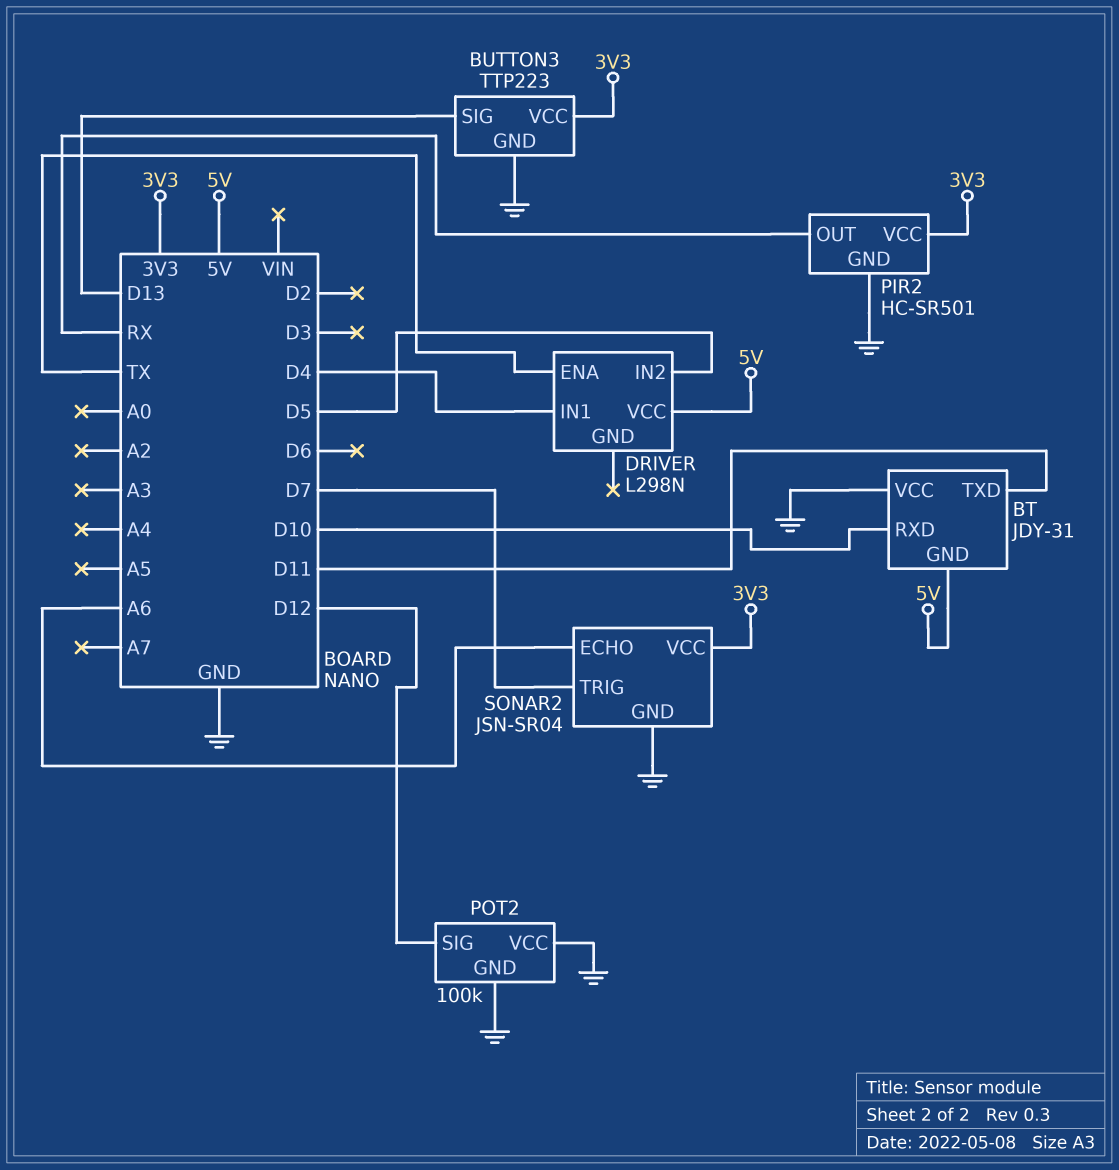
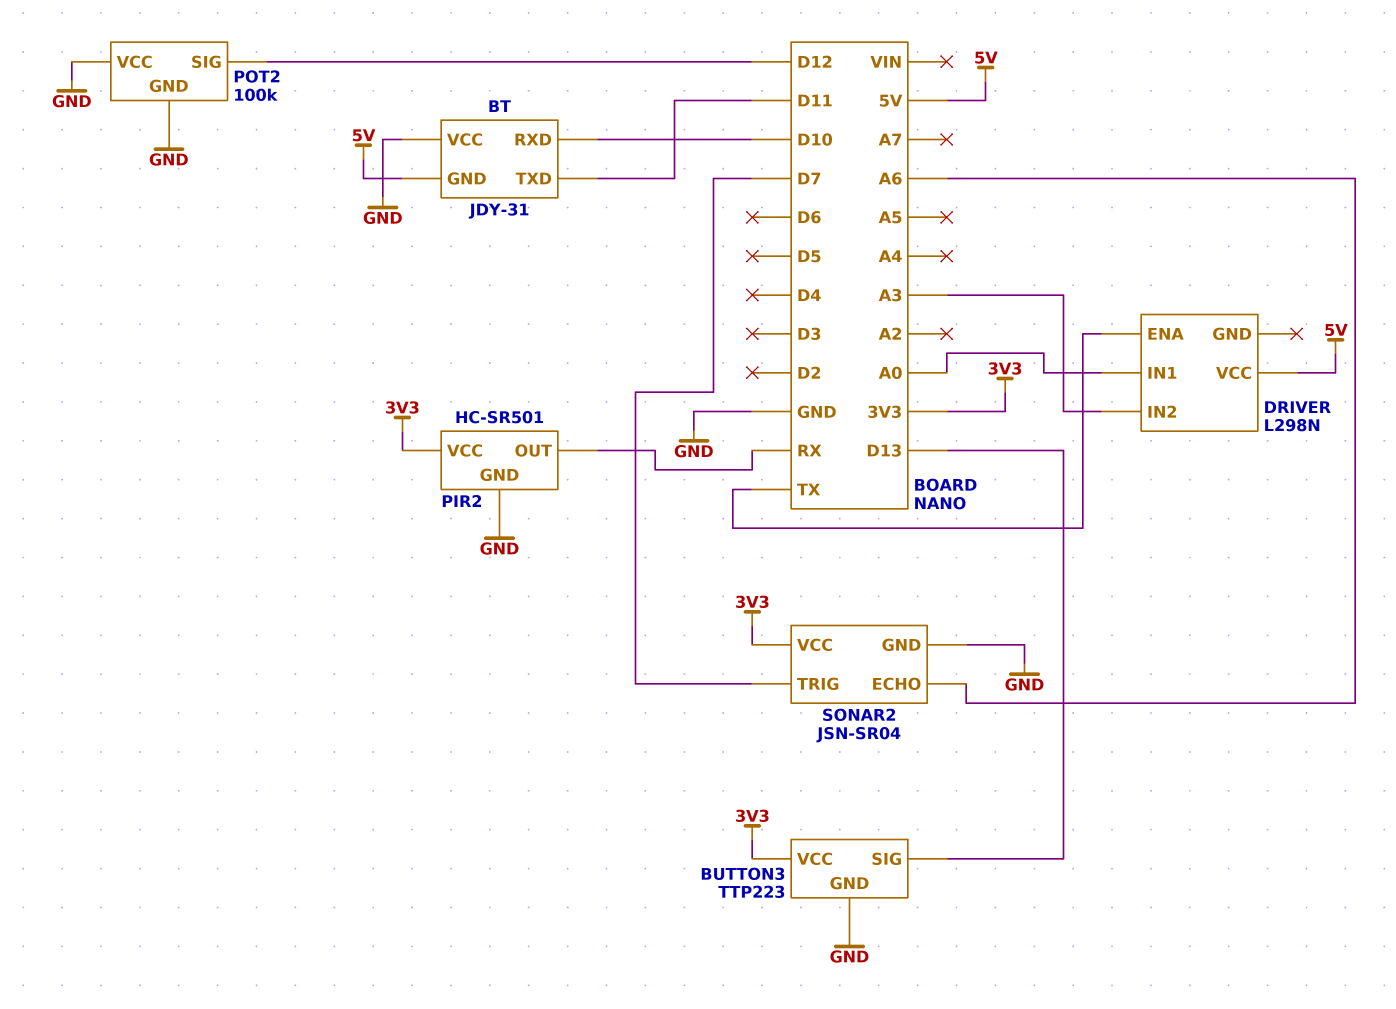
DRIVER pin IN1: D4 -> A0
DRIVER pin IN2: D5 -> A3

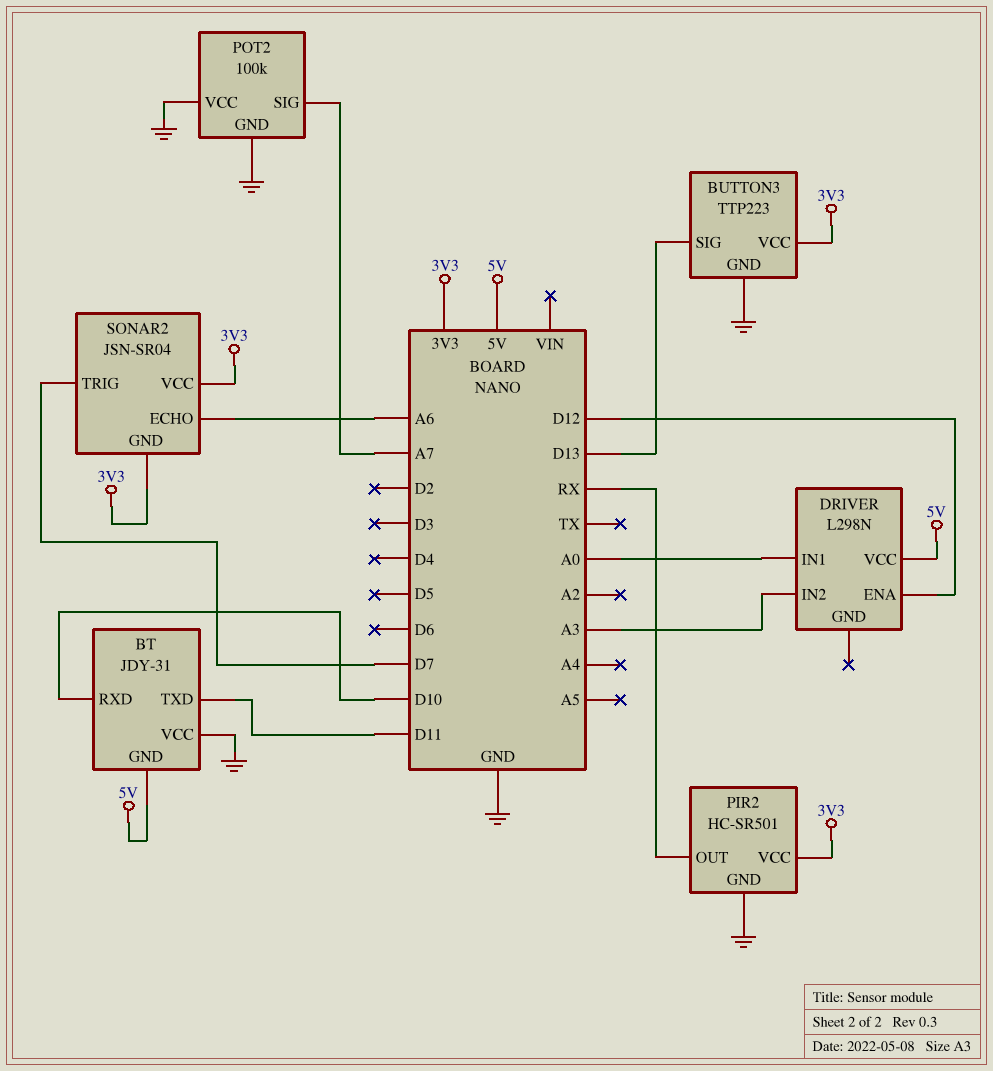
DRIVER pin ENA: TX -> D12
POT2 pin SIG: D12 -> A7
SONAR2 pin GND: GND -> 3V3

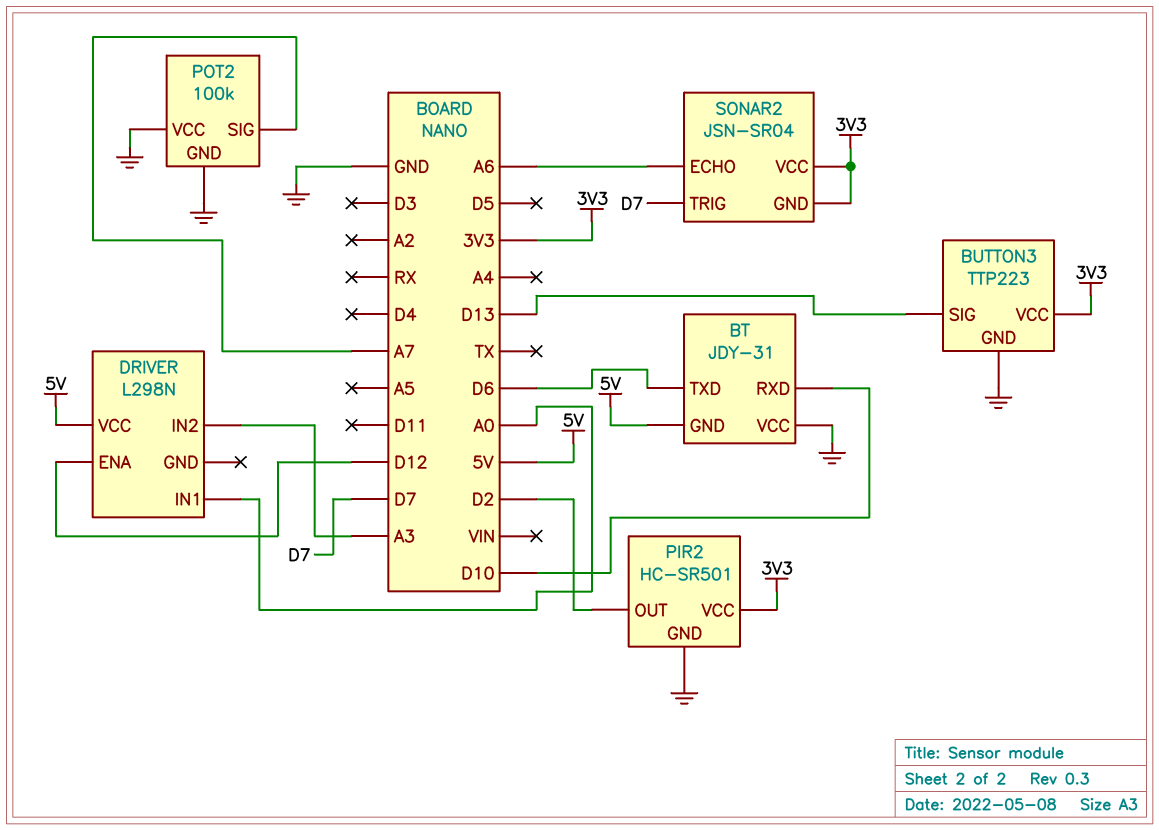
BT pin TXD: D11 -> D6
PIR2 pin OUT: RX -> D2

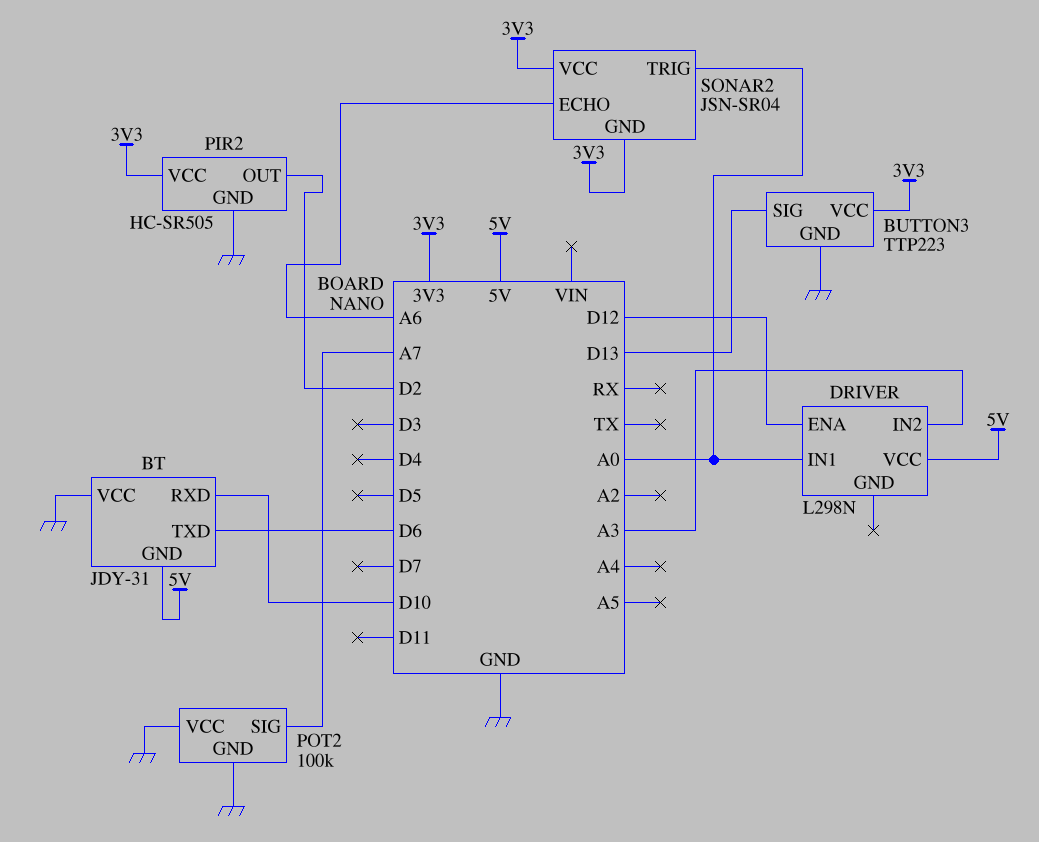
PIR2: HC-SR501 -> HC-SR505
SONAR2 pin TRIG: D7 -> A0

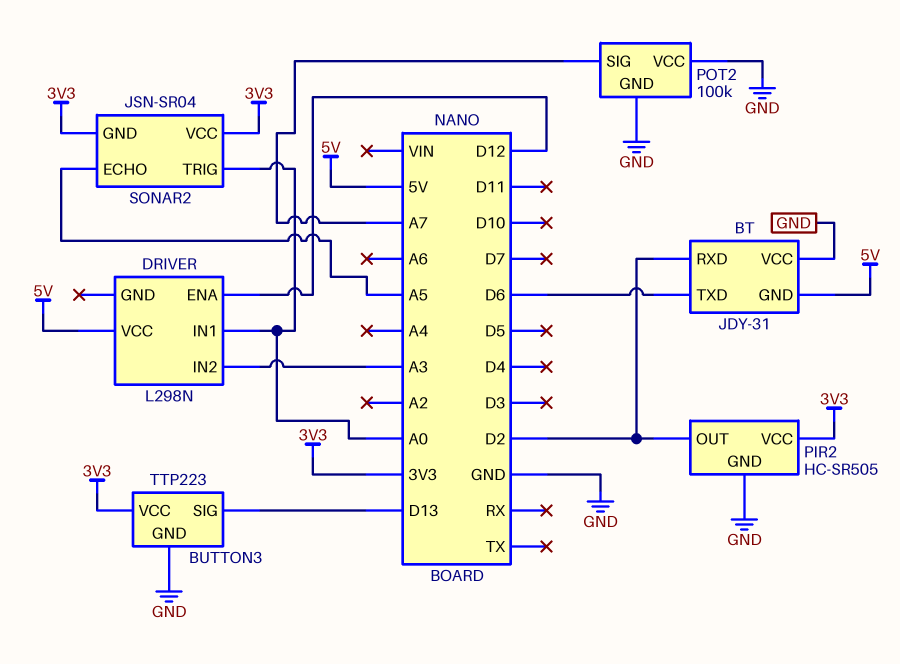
BT pin RXD: D10 -> D2
SONAR2 pin ECHO: A6 -> A5

